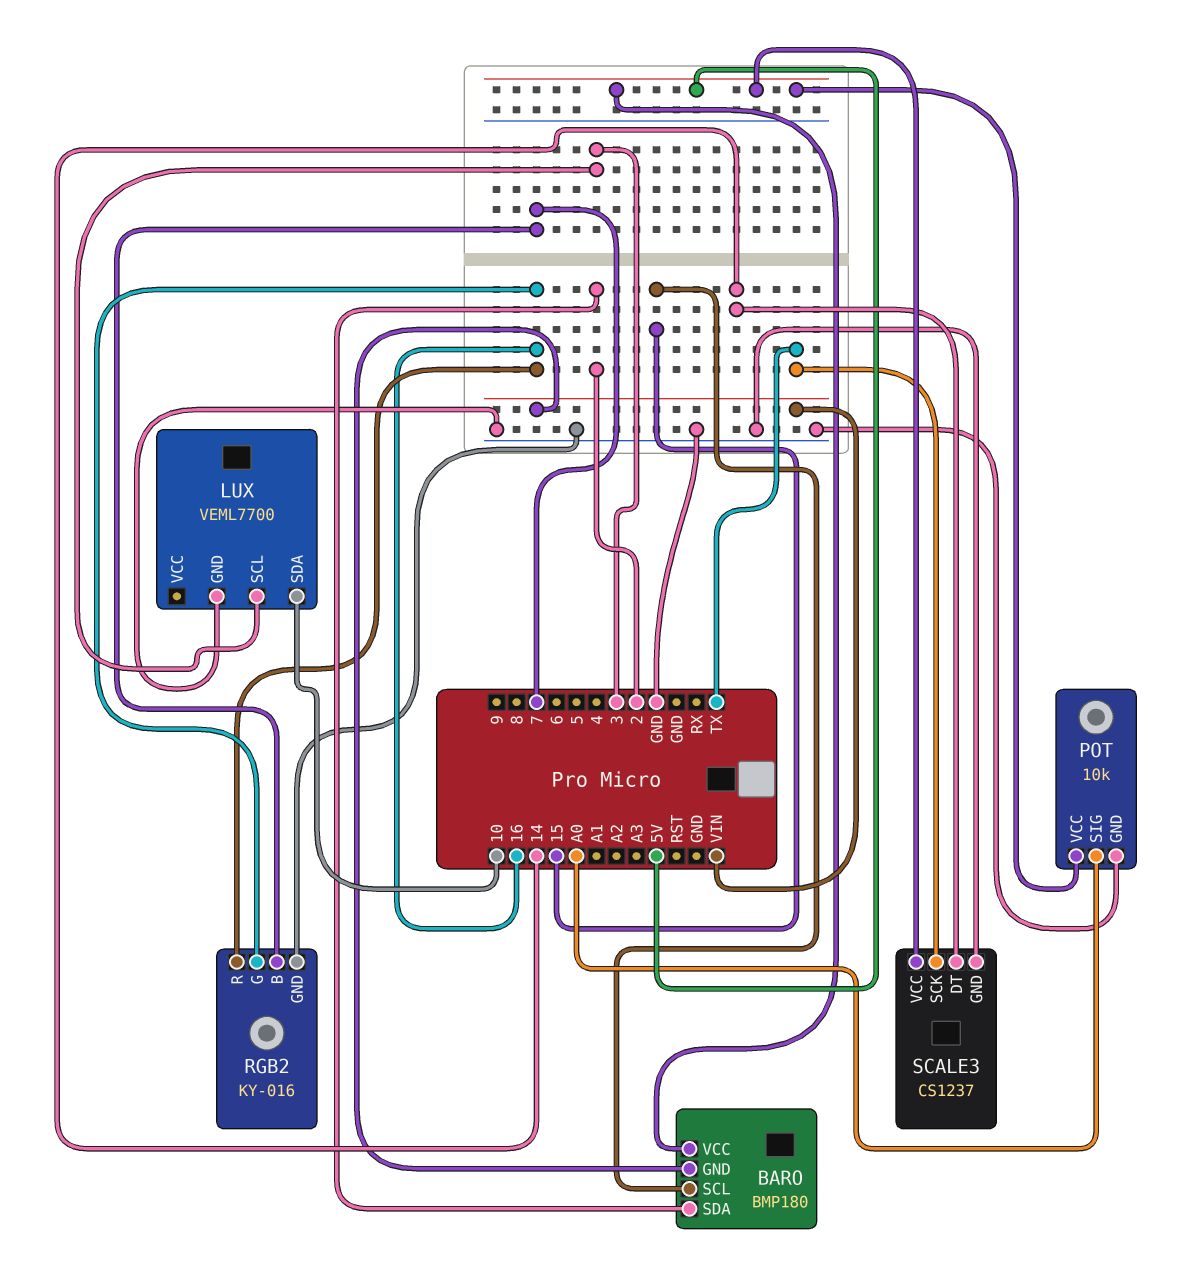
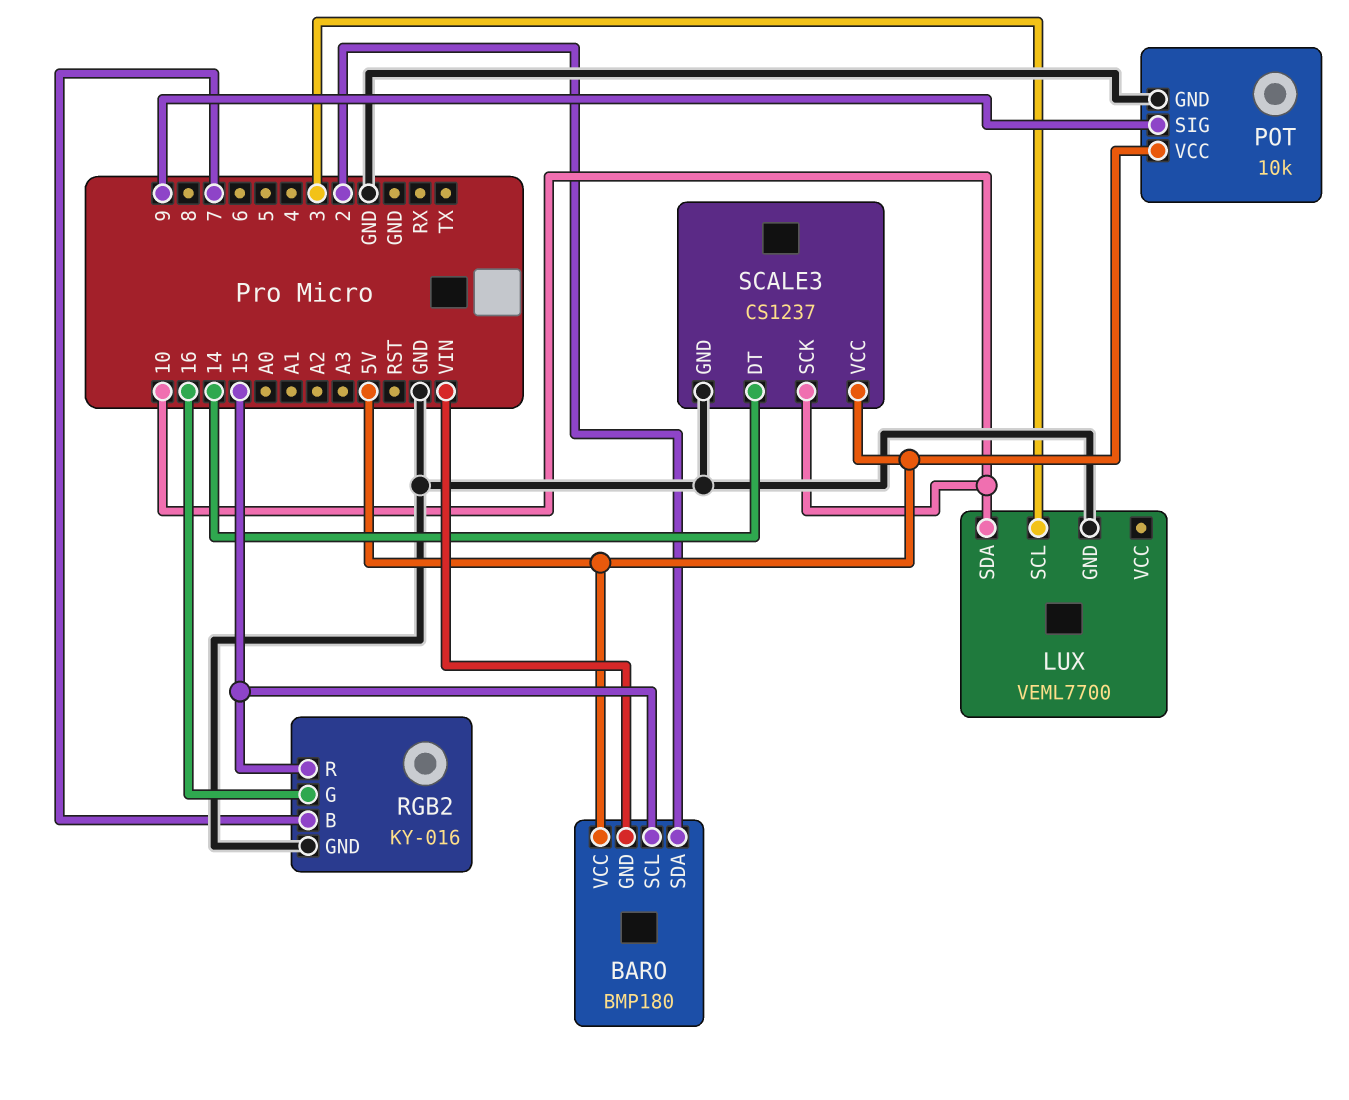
POT pin SIG: A0 -> 9
RGB2 pin R: 16 -> 15
SCALE3 pin SCK: TX -> 10

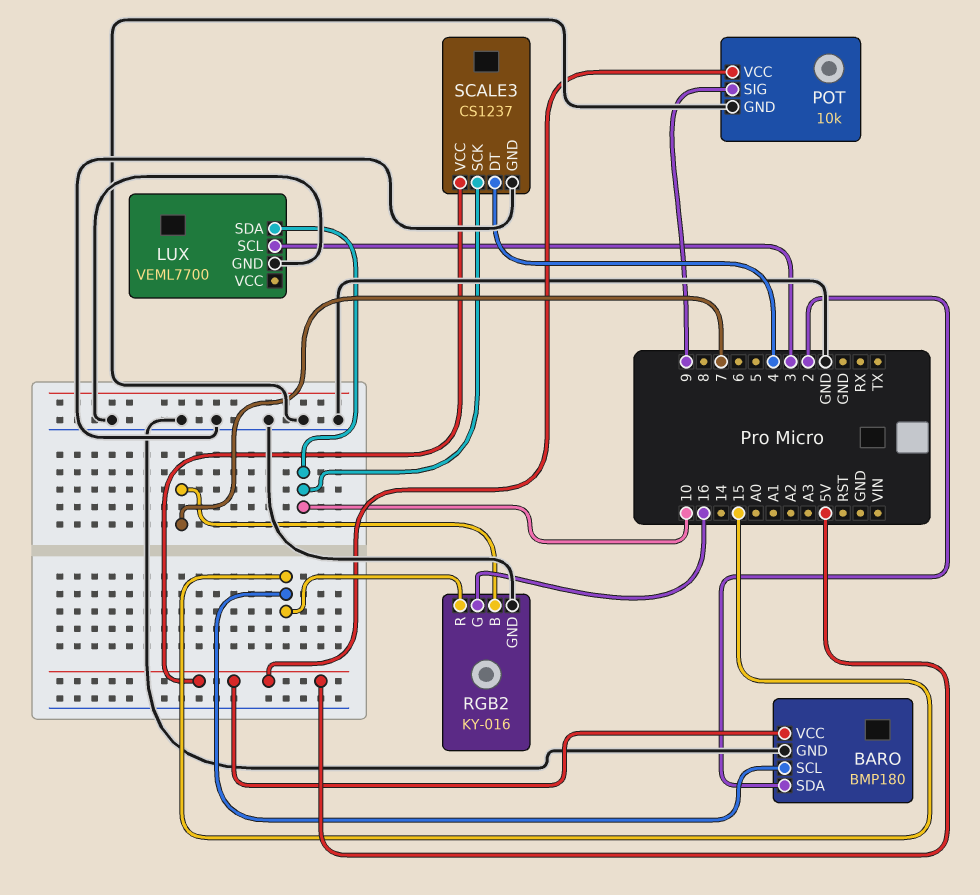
BARO pin GND: VIN -> GND
SCALE3 pin DT: 14 -> 4

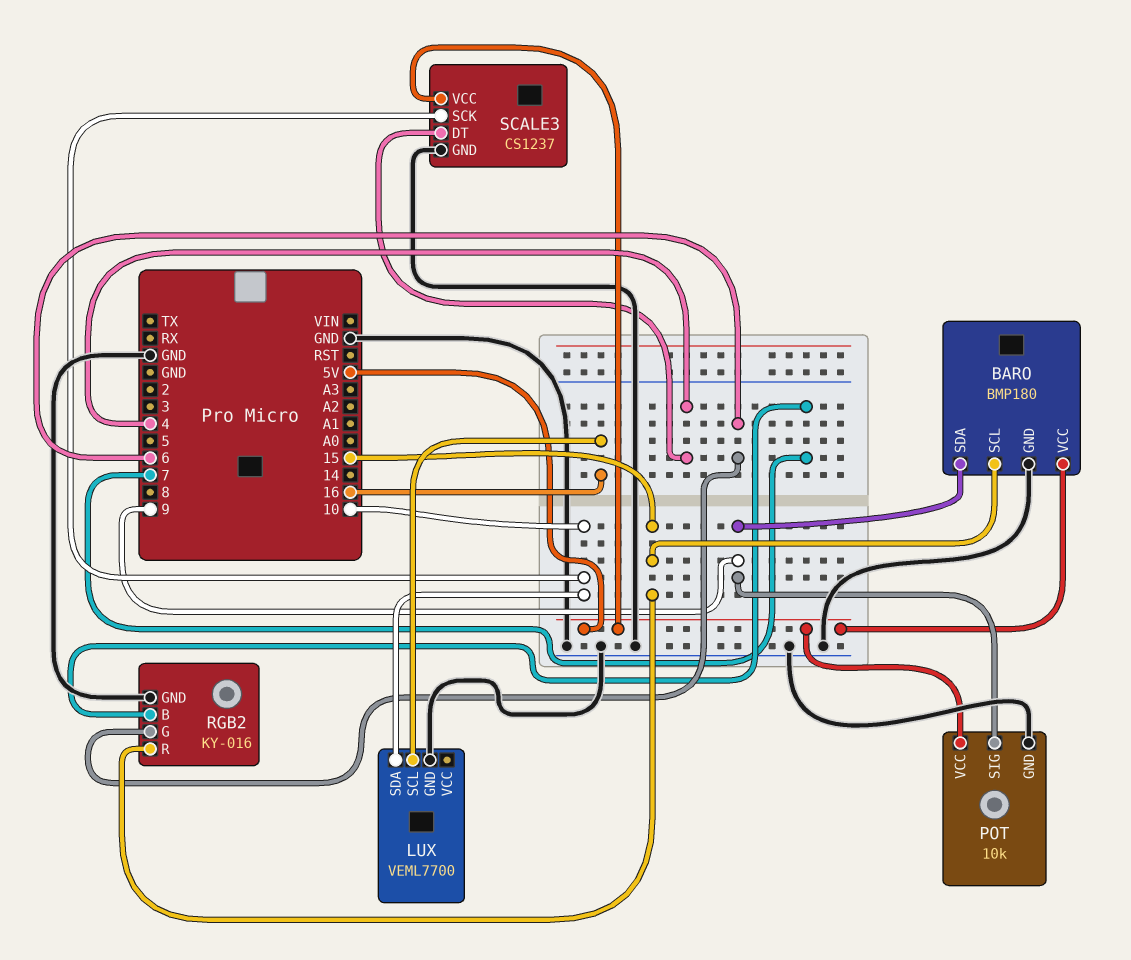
BARO pin SDA: 2 -> 9
LUX pin SCL: 3 -> 16
RGB2 pin G: 16 -> 6

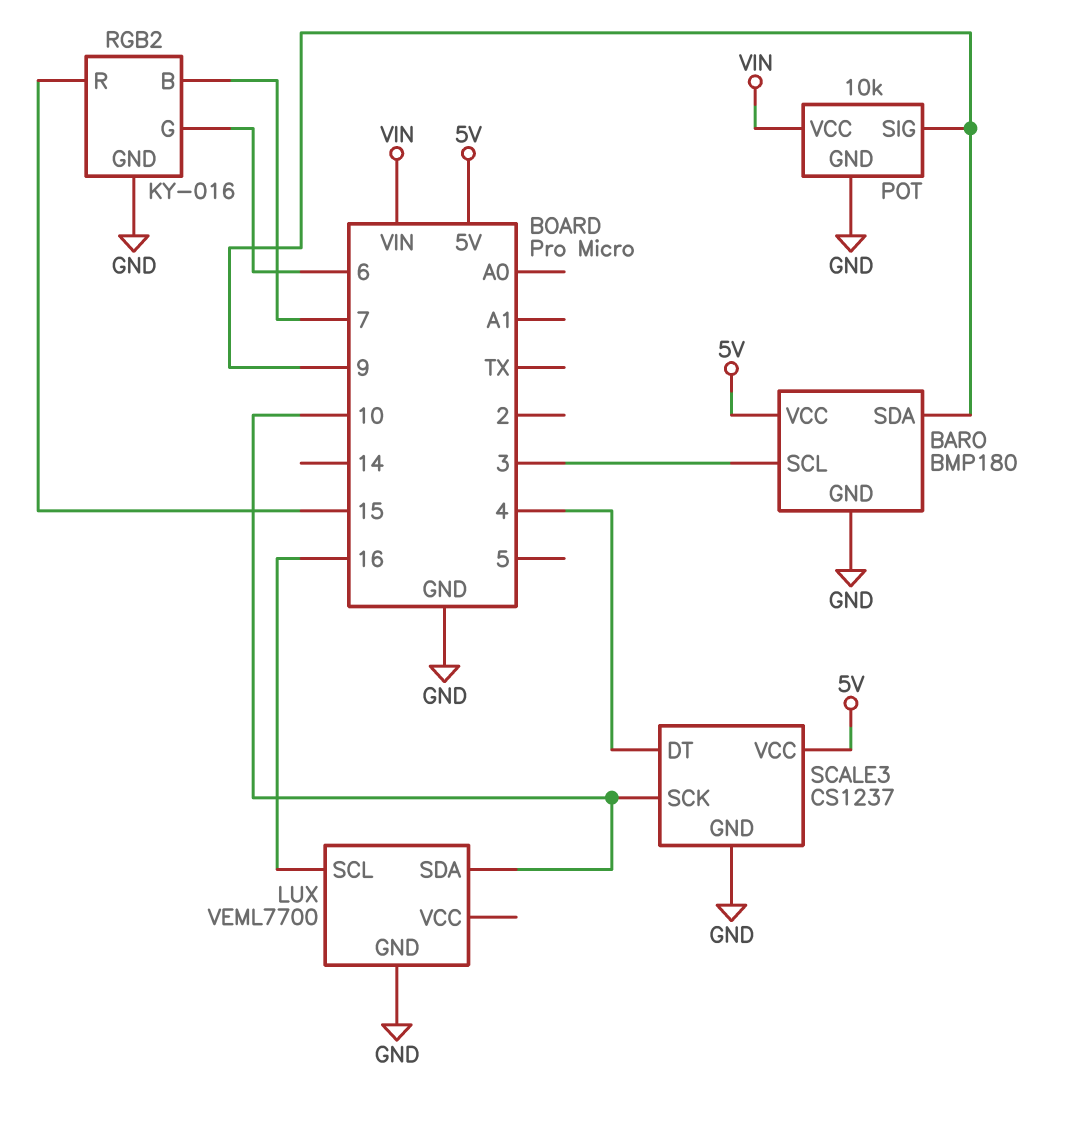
BARO pin SCL: 15 -> 3
POT pin VCC: 5V -> VIN

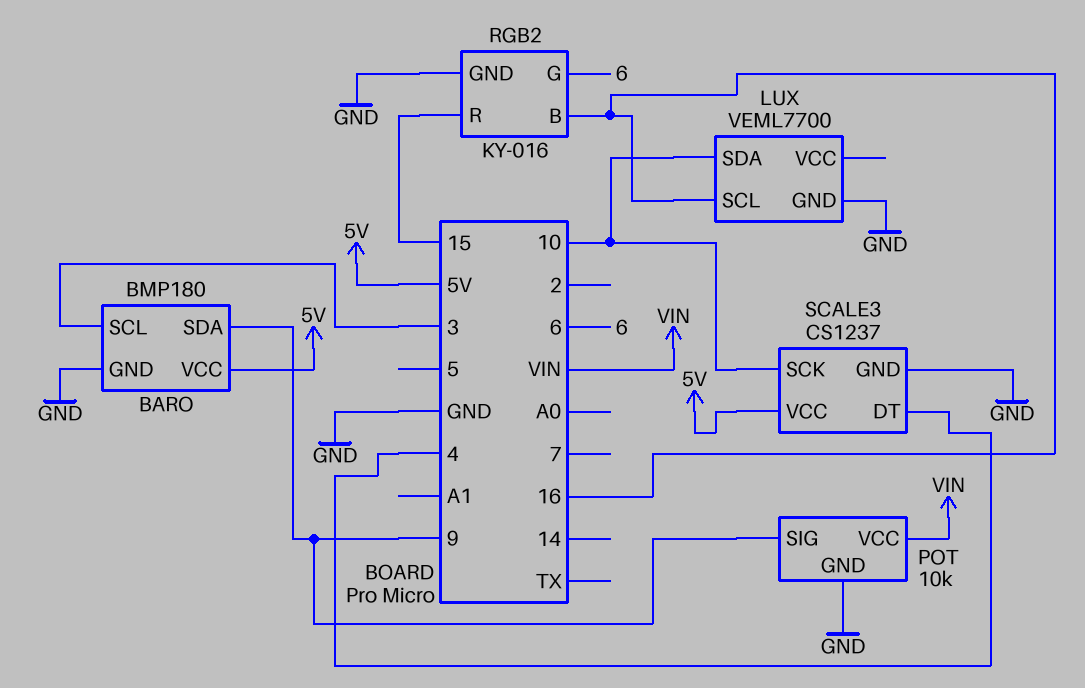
RGB2 pin B: 7 -> 16

